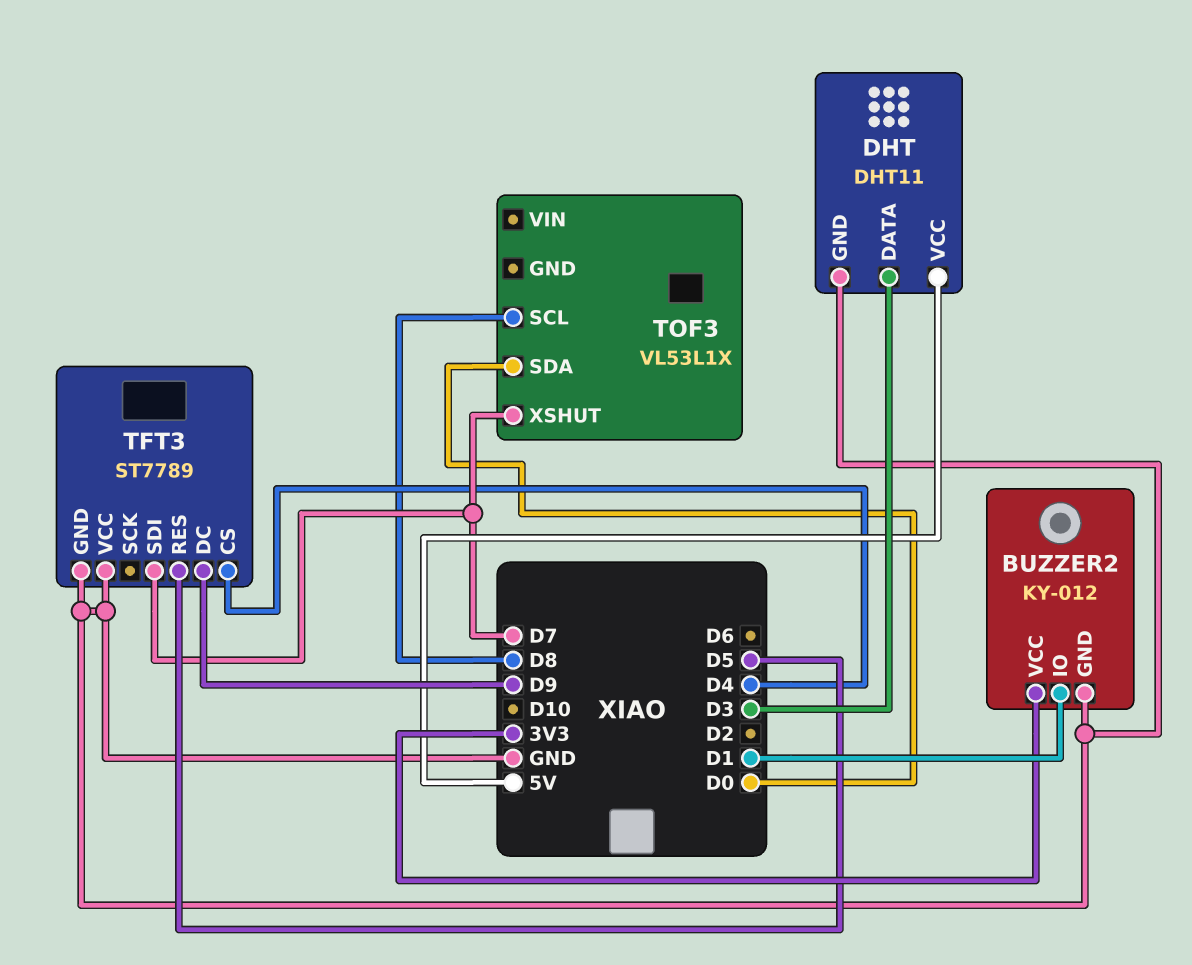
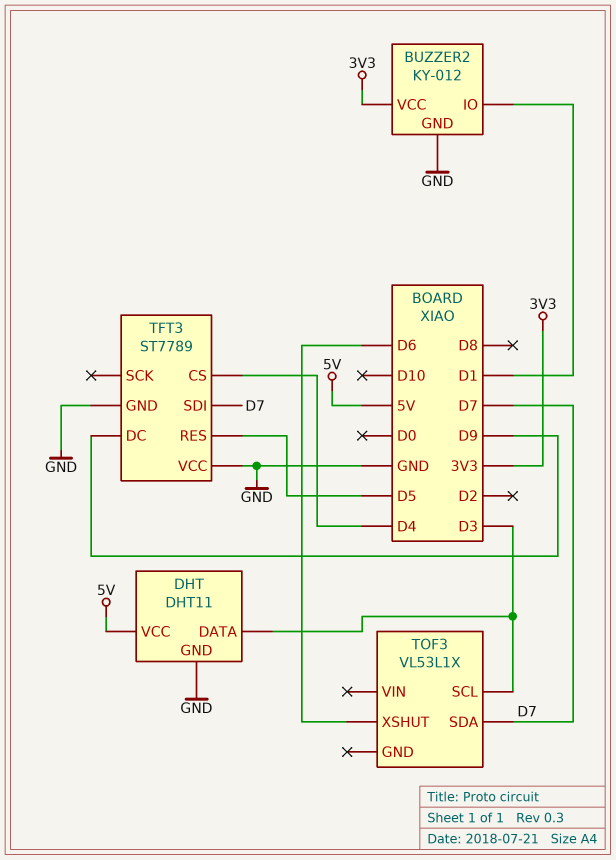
TOF3 pin SCL: D8 -> D3
TOF3 pin SDA: D0 -> D7
TOF3 pin XSHUT: D7 -> D6

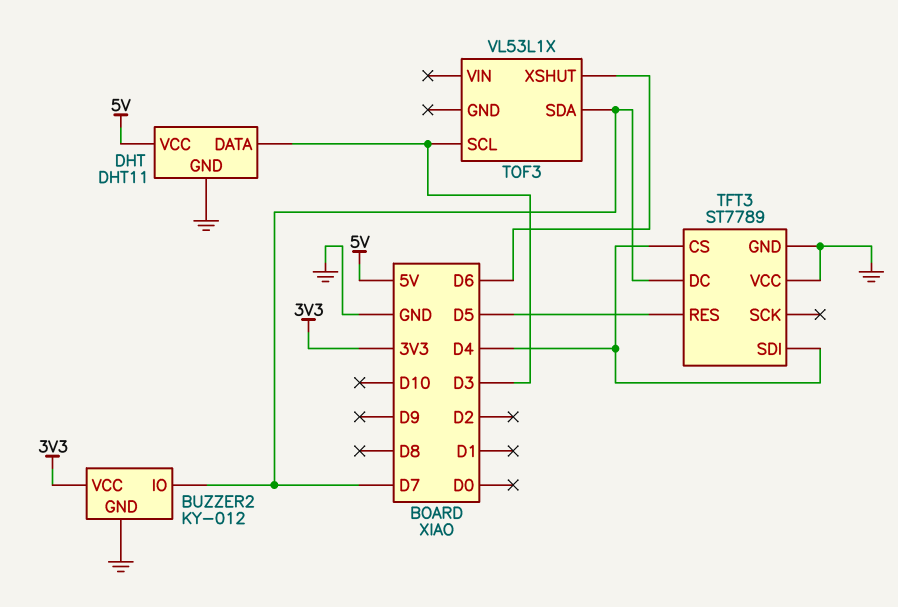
BUZZER2 pin IO: D1 -> D7
TFT3 pin DC: D9 -> D7
TFT3 pin SDI: D7 -> D4

